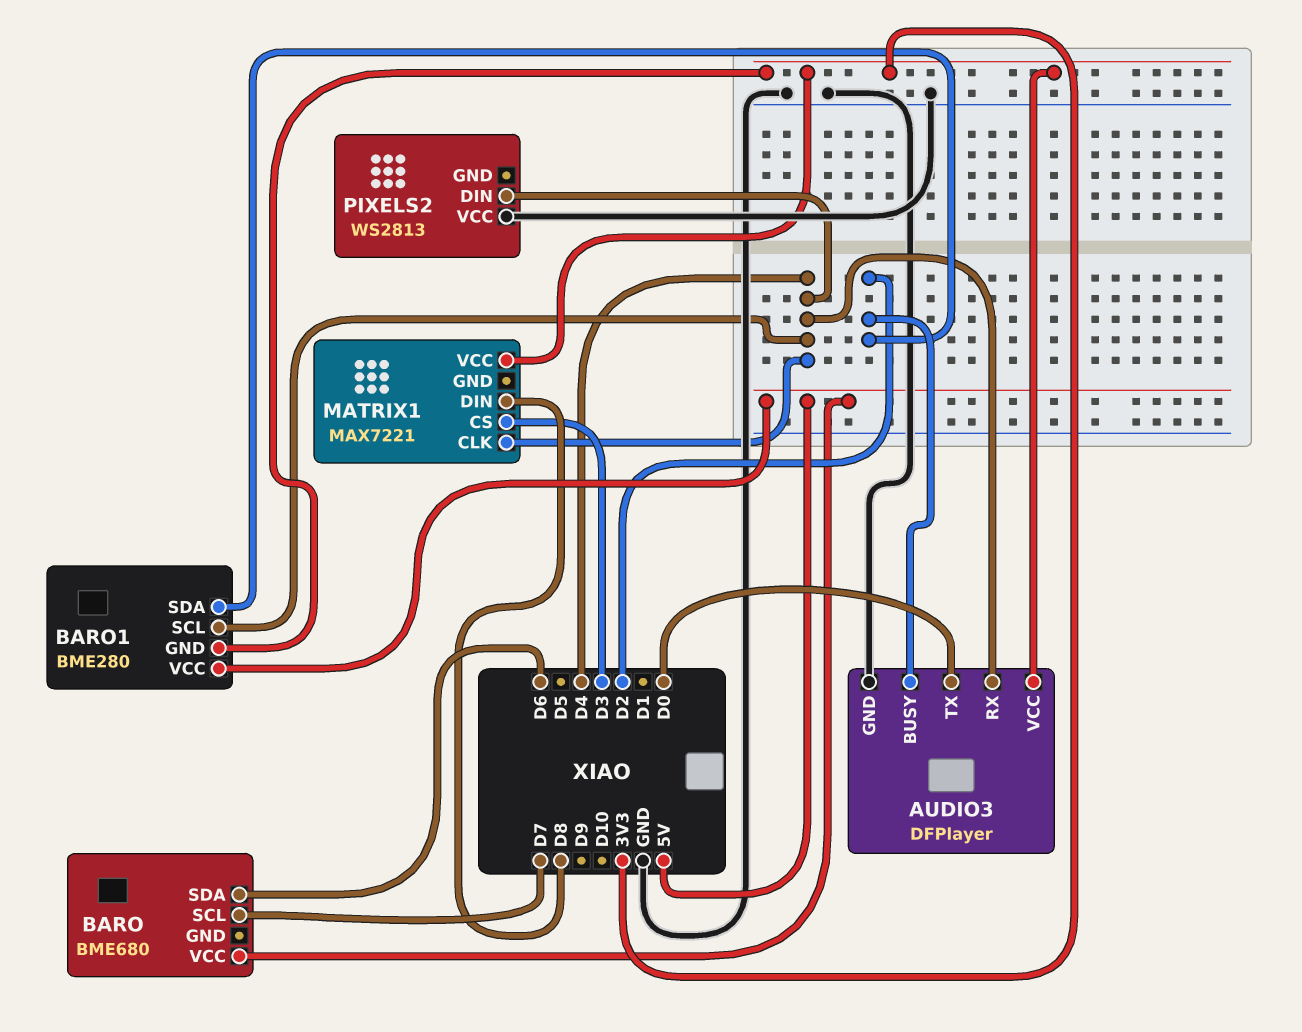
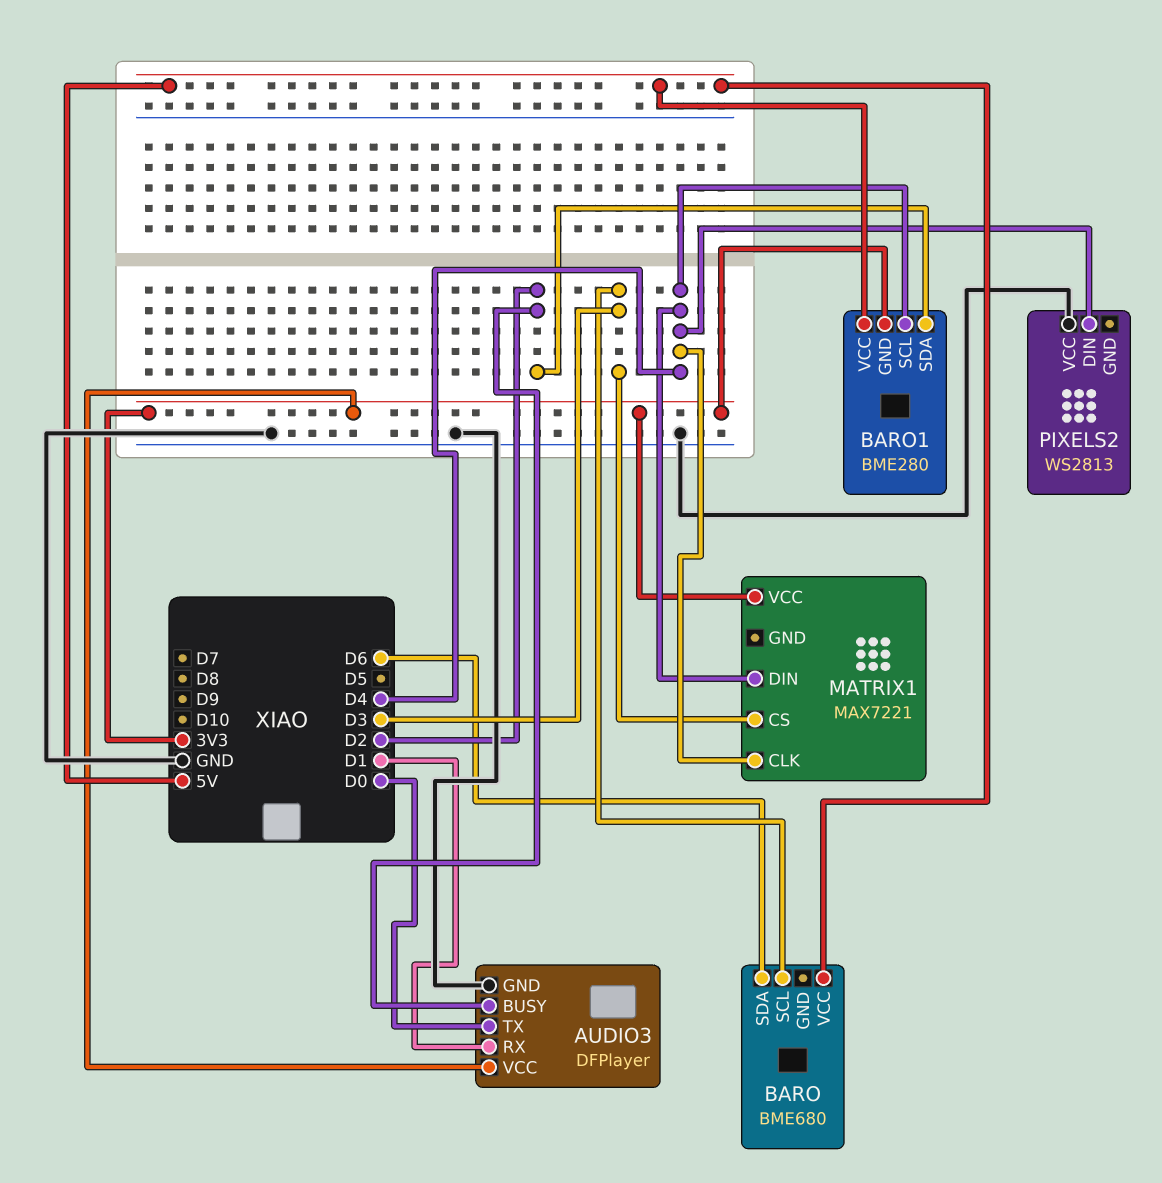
AUDIO3 pin RX: D4 -> D1
BARO pin SCL: D7 -> D3
MATRIX1 pin DIN: D8 -> D4

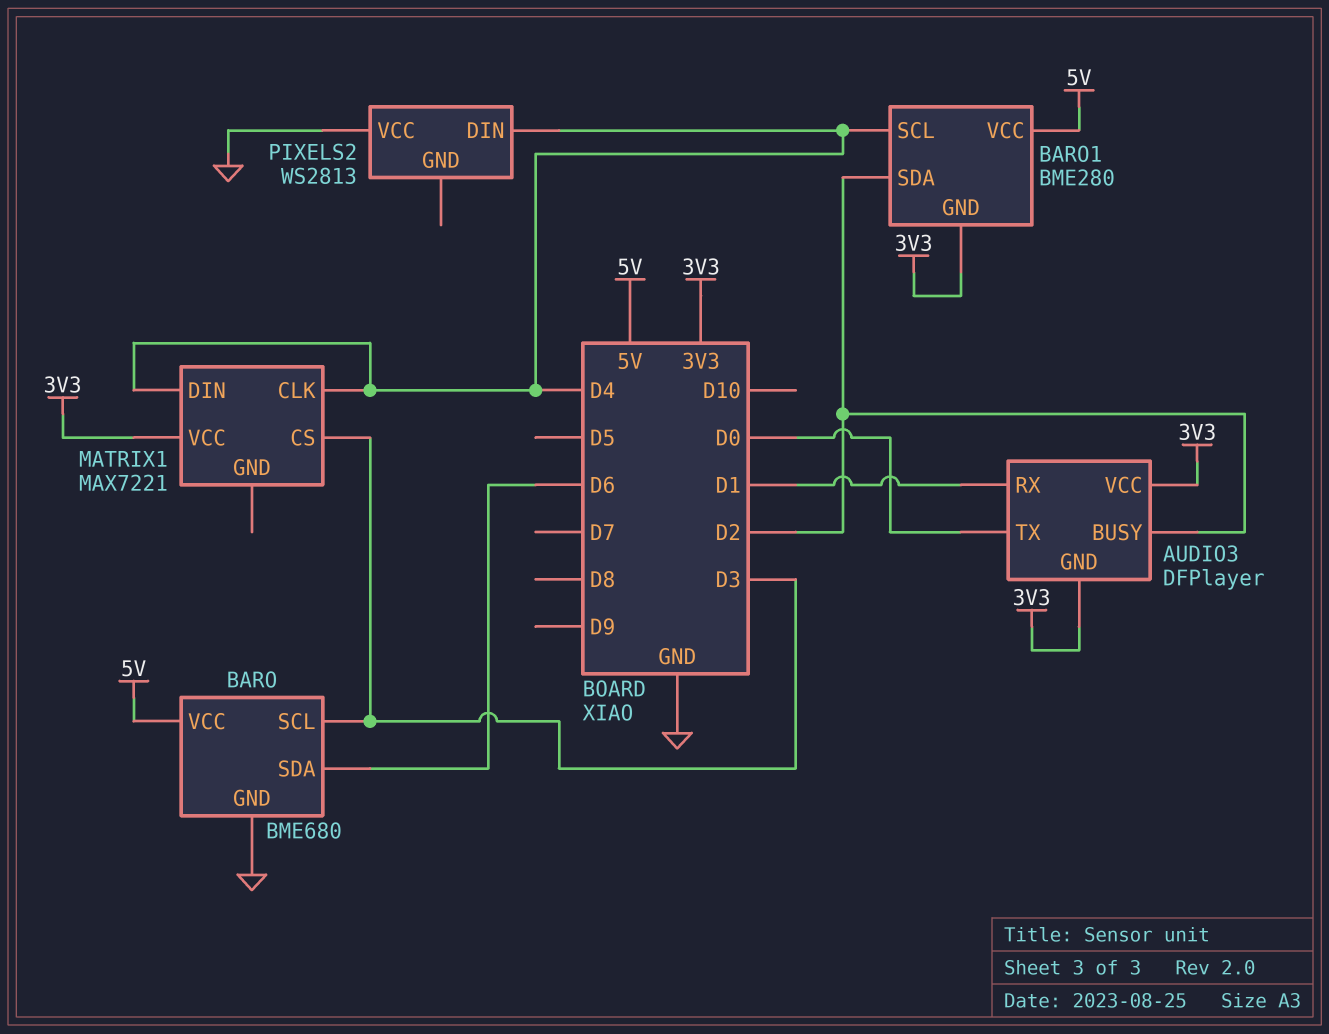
AUDIO3 pin GND: GND -> 3V3
BARO pin GND: none -> GND

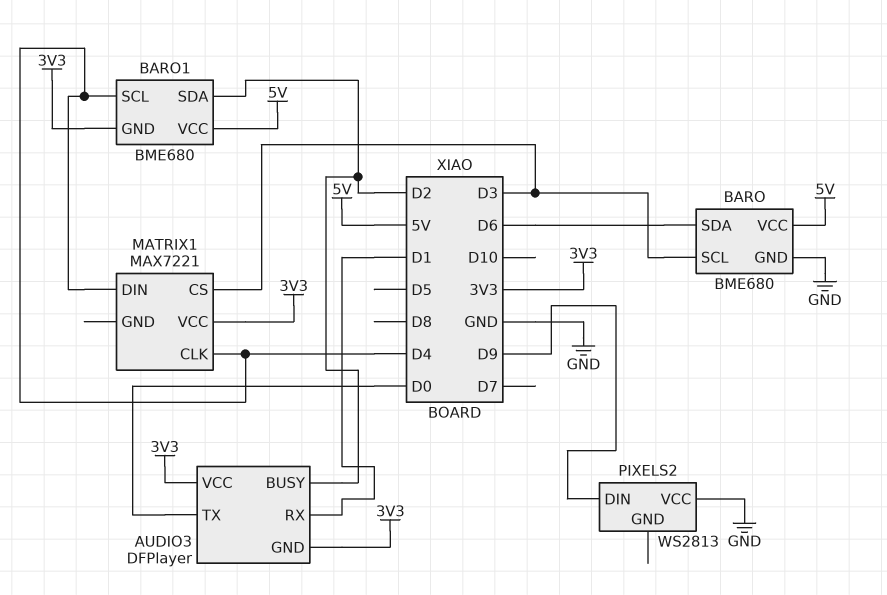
BARO1: BME280 -> BME680
PIXELS2 pin DIN: D4 -> D9

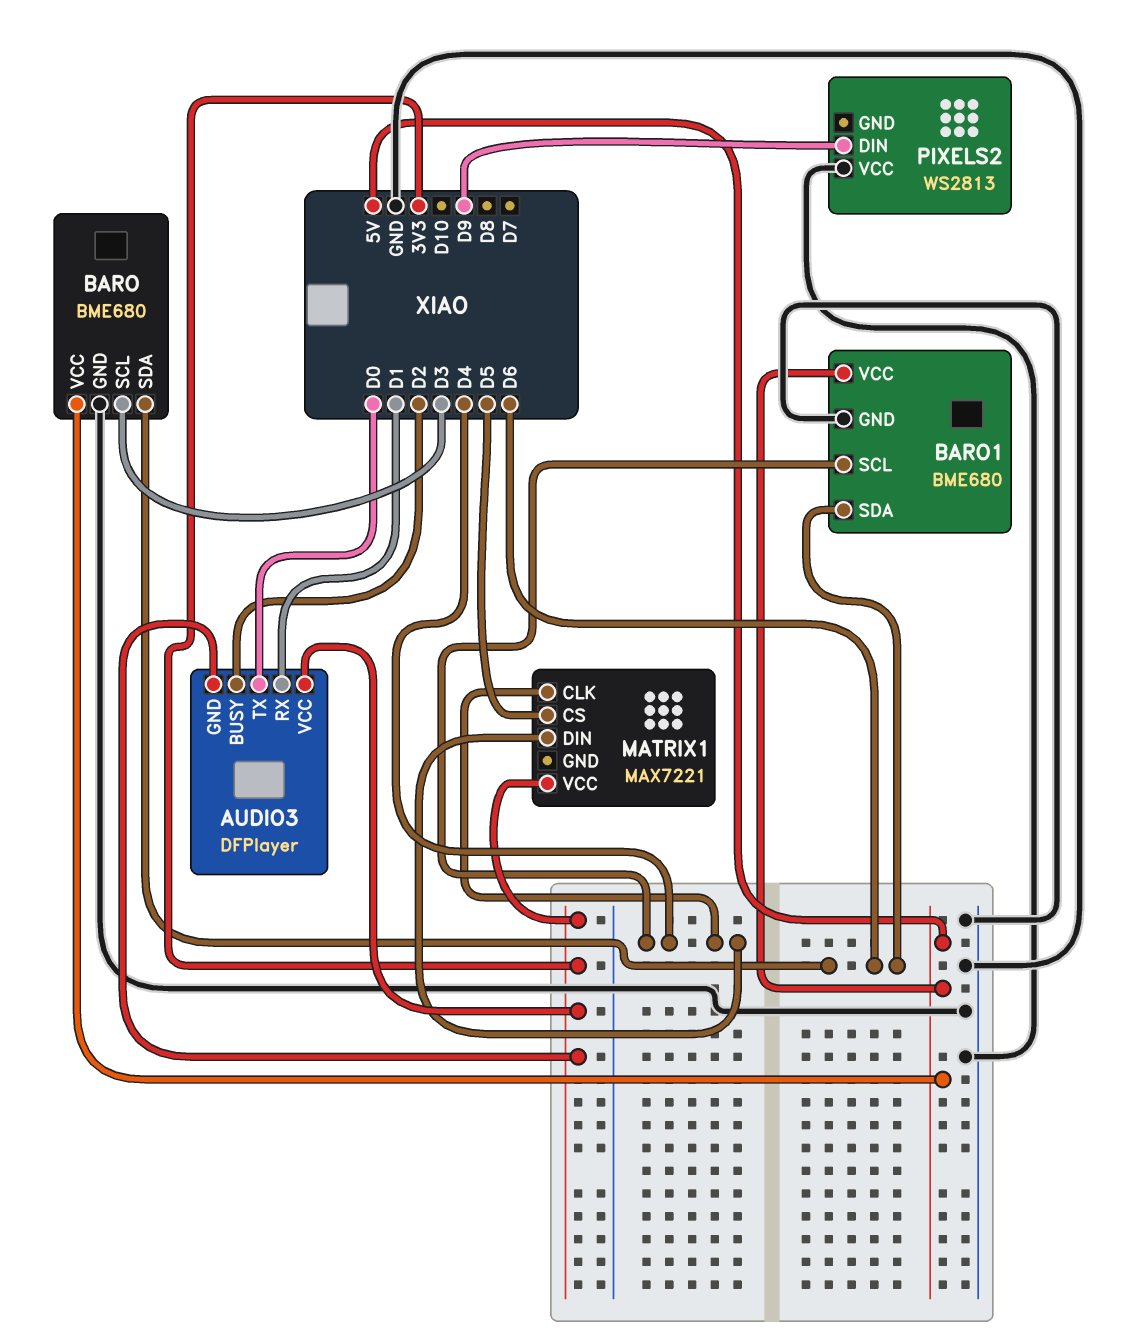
BARO1 pin GND: 3V3 -> GND
BARO1 pin SDA: D2 -> D6
MATRIX1 pin CS: D3 -> D5

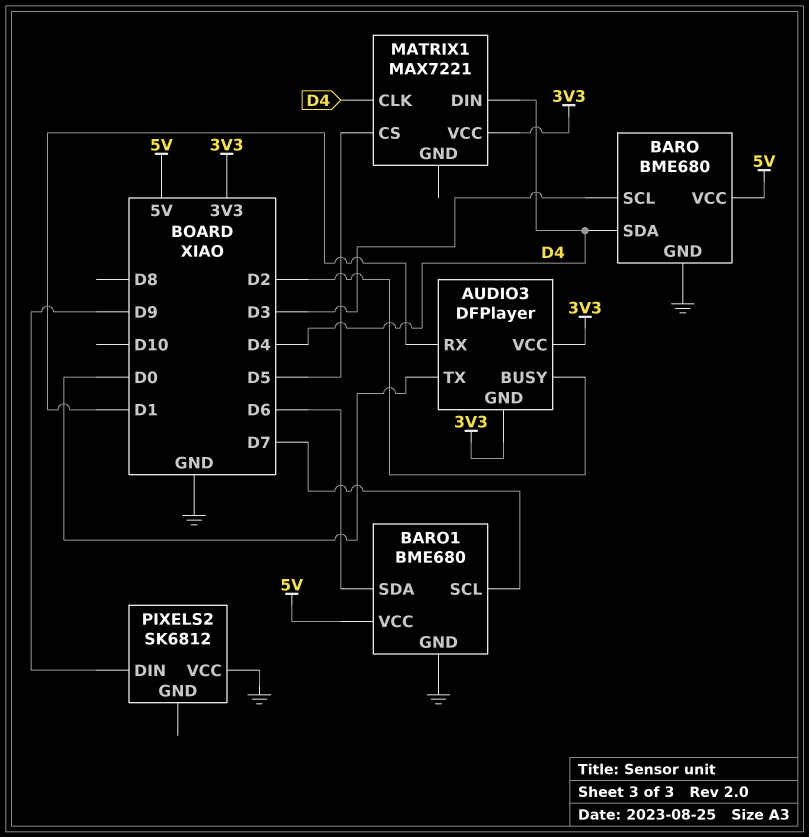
BARO pin SDA: D6 -> D4
BARO1 pin SCL: D4 -> D7
PIXELS2: WS2813 -> SK6812

